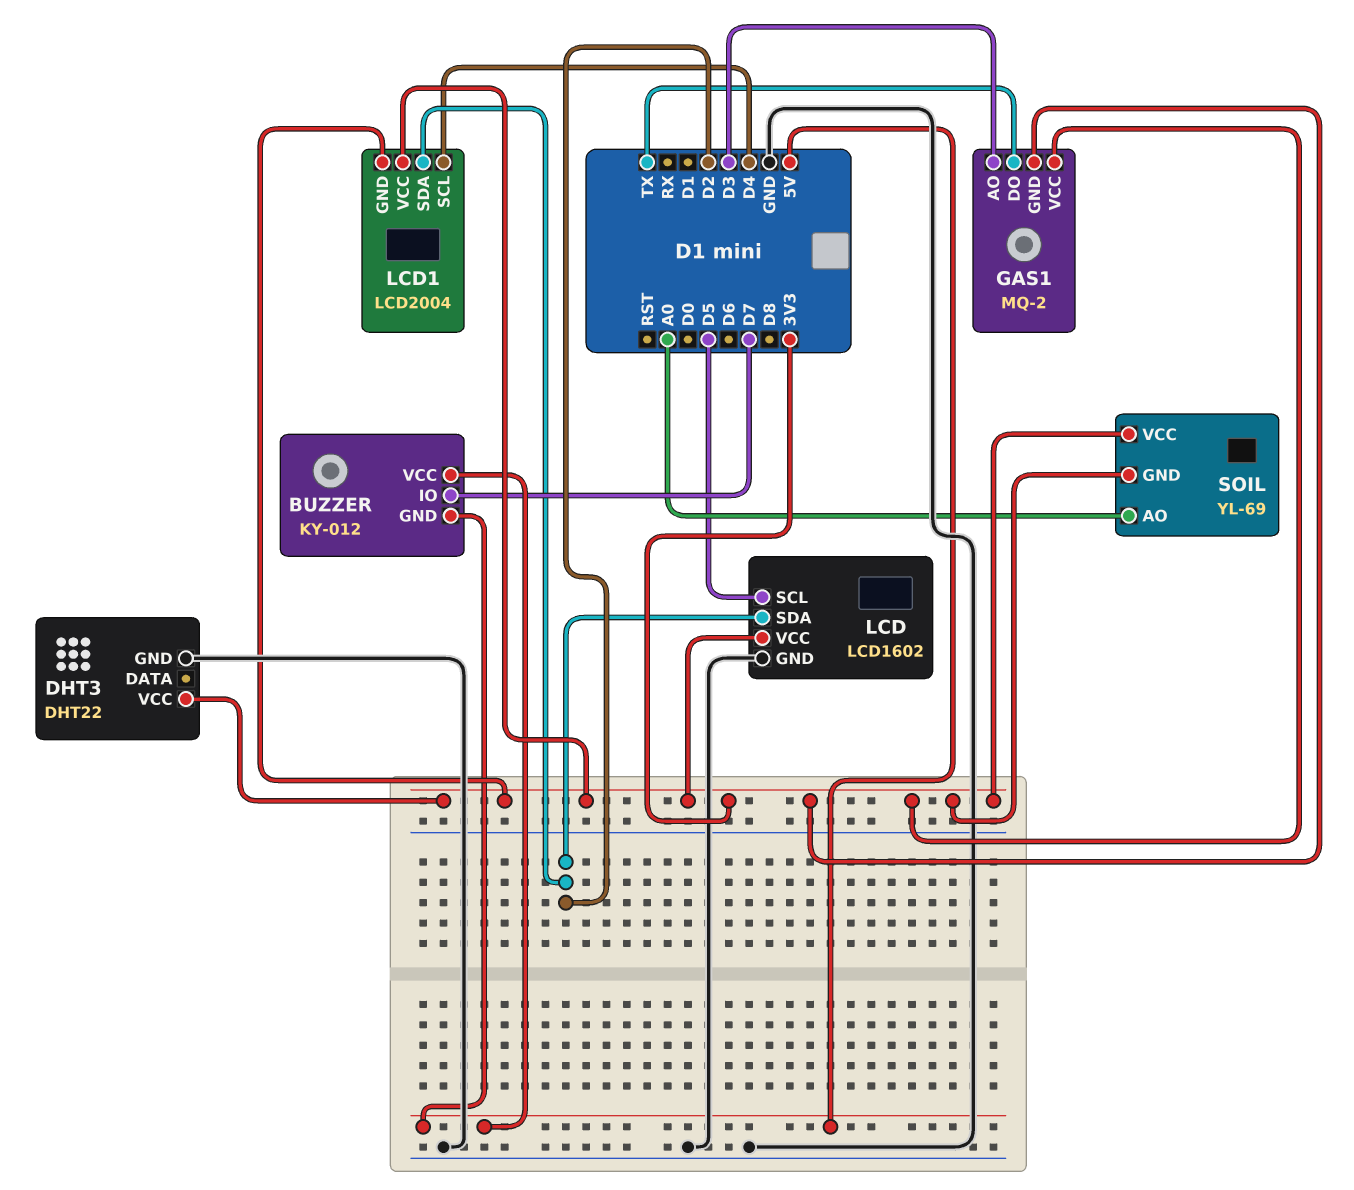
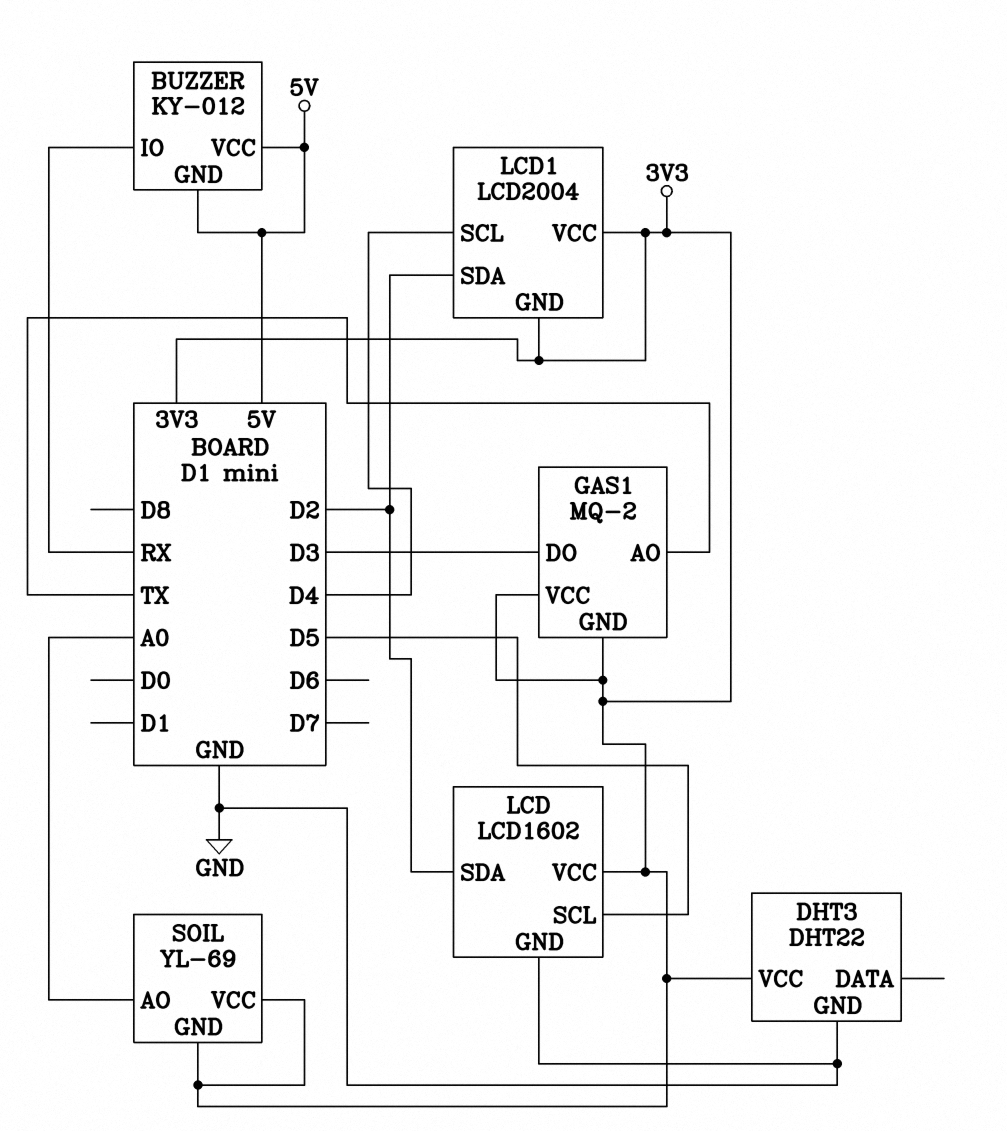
BUZZER pin IO: D7 -> RX
GAS1 pin AO: D3 -> TX
GAS1 pin DO: TX -> D3

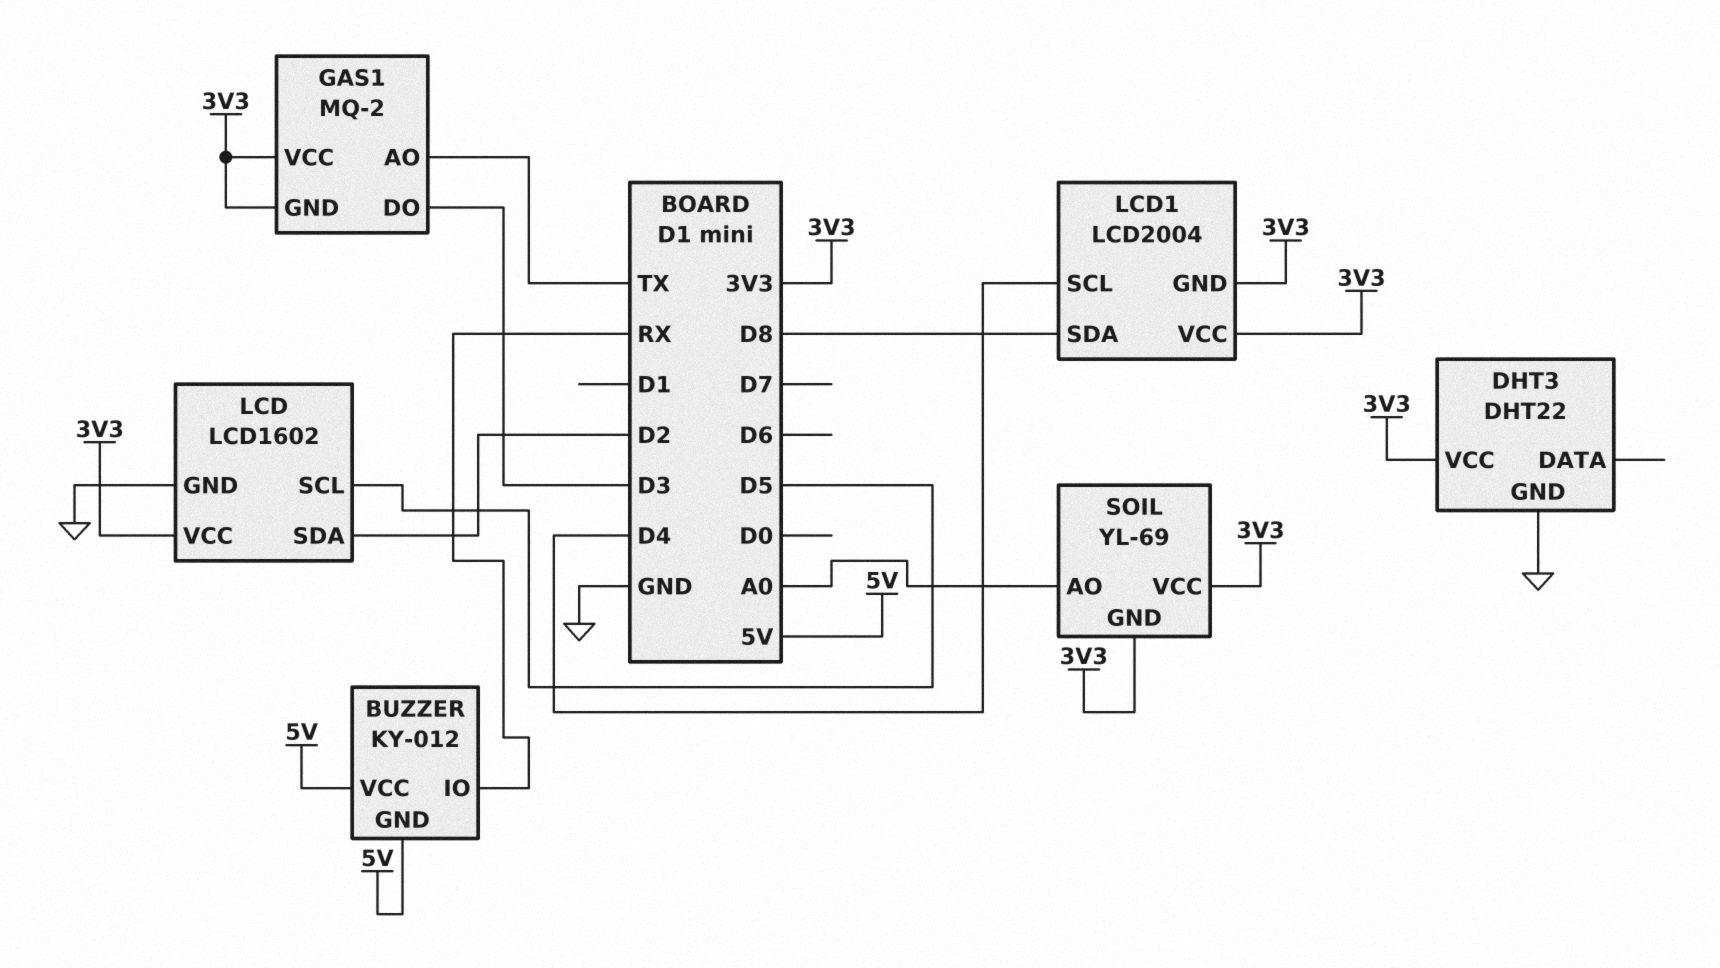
LCD1 pin SDA: D2 -> D8

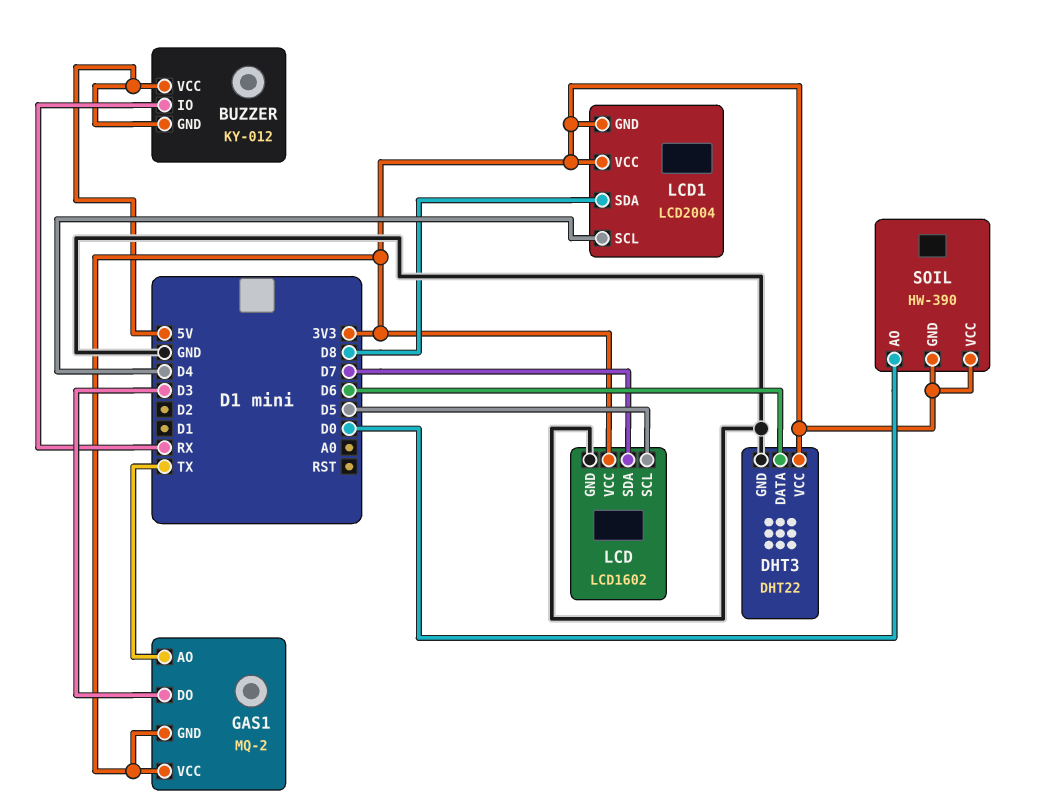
DHT3 pin DATA: none -> D6
LCD pin SDA: D2 -> D7
SOIL: YL-69 -> HW-390
SOIL pin AO: A0 -> D0

